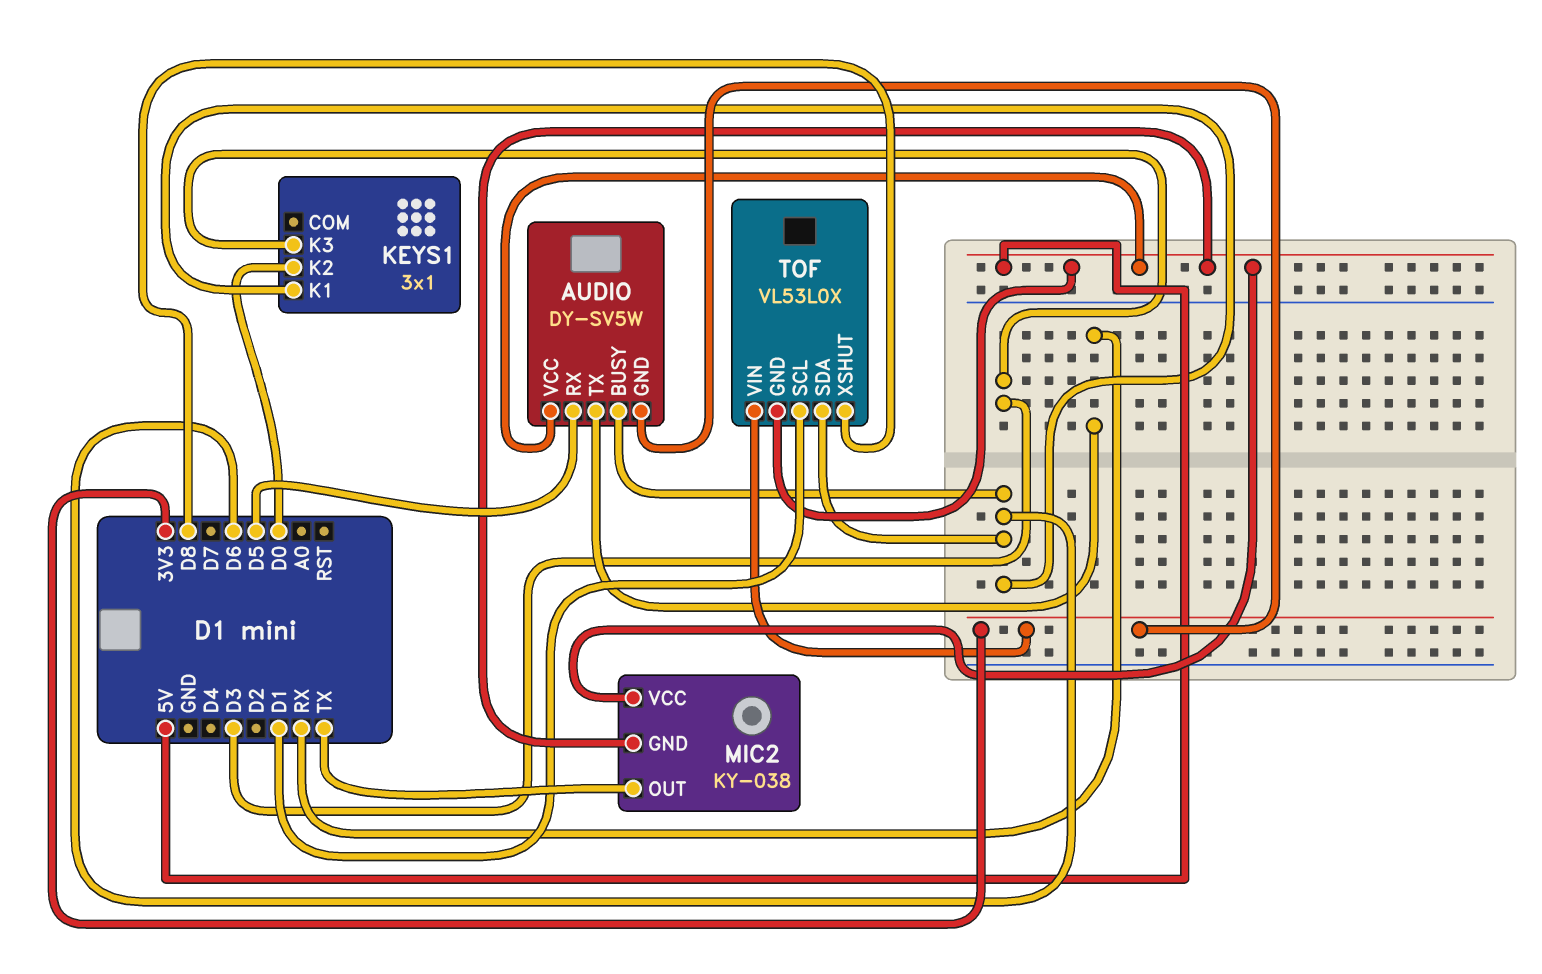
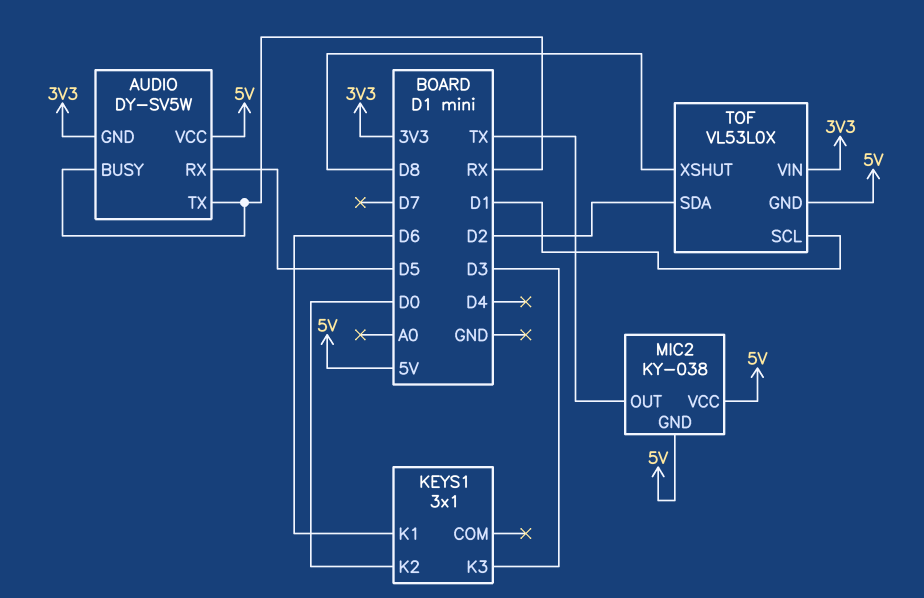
AUDIO pin BUSY: D6 -> RX
TOF pin SDA: D6 -> D2

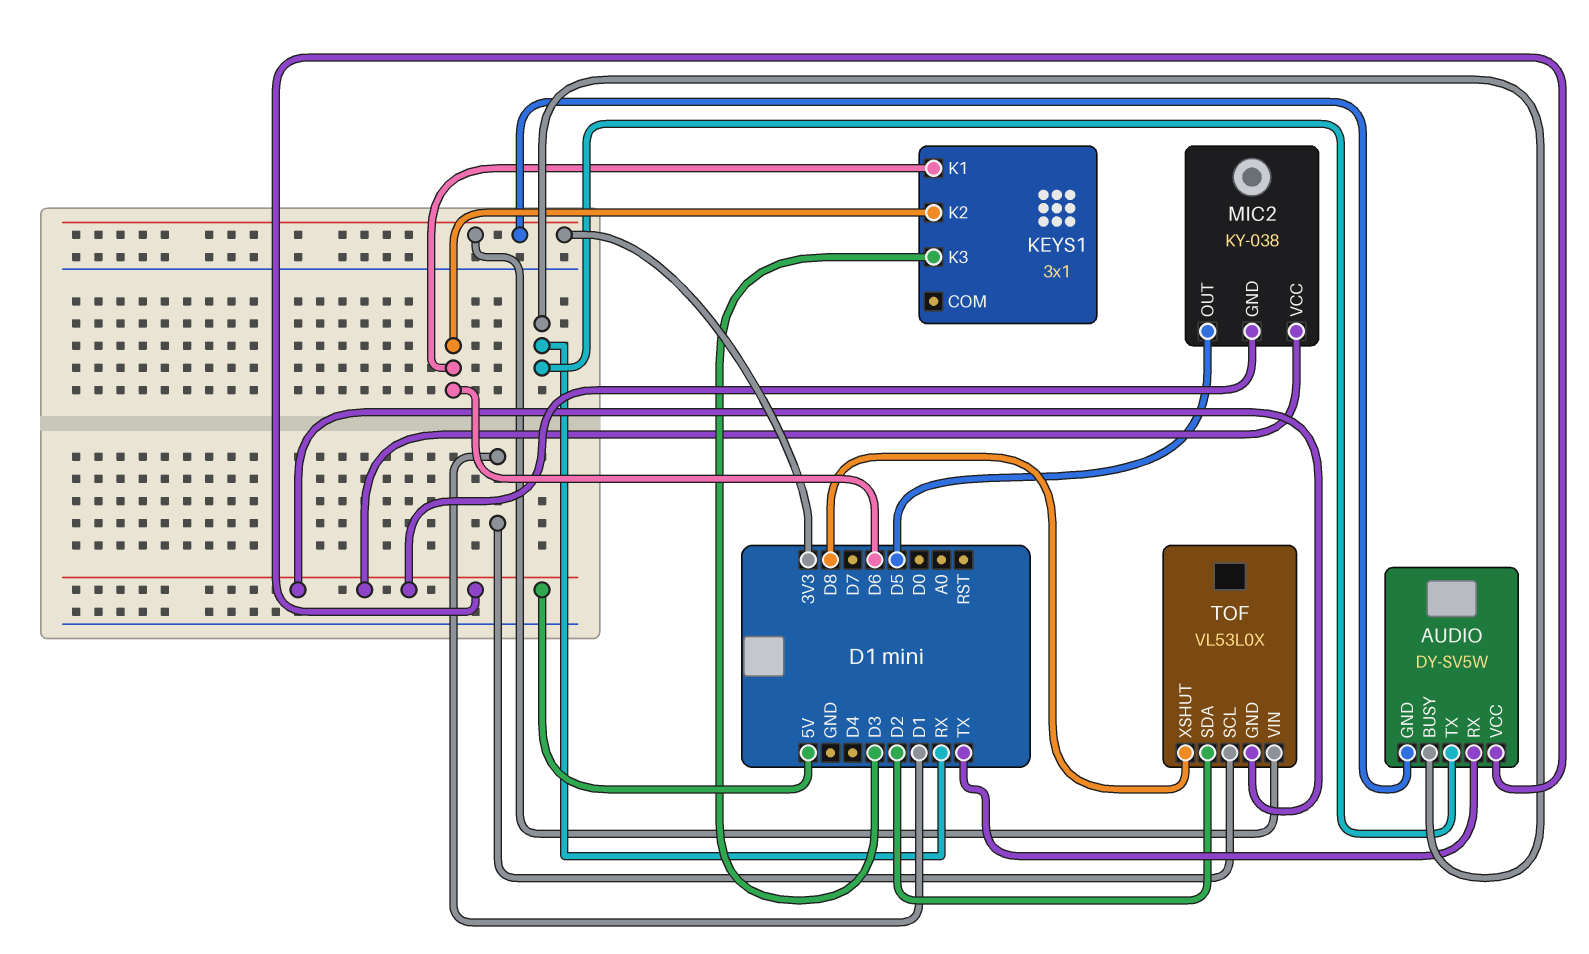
AUDIO pin RX: D5 -> TX
KEYS1 pin K2: D0 -> D6
MIC2 pin OUT: TX -> D5

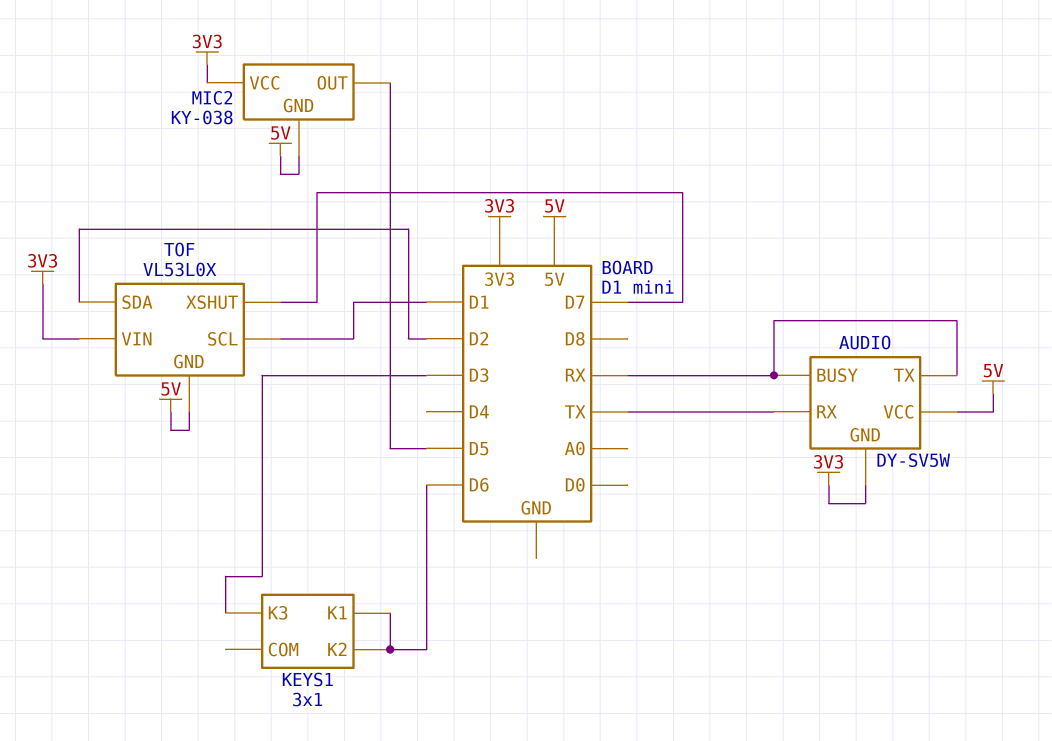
MIC2 pin VCC: 5V -> 3V3
TOF pin XSHUT: D8 -> D7

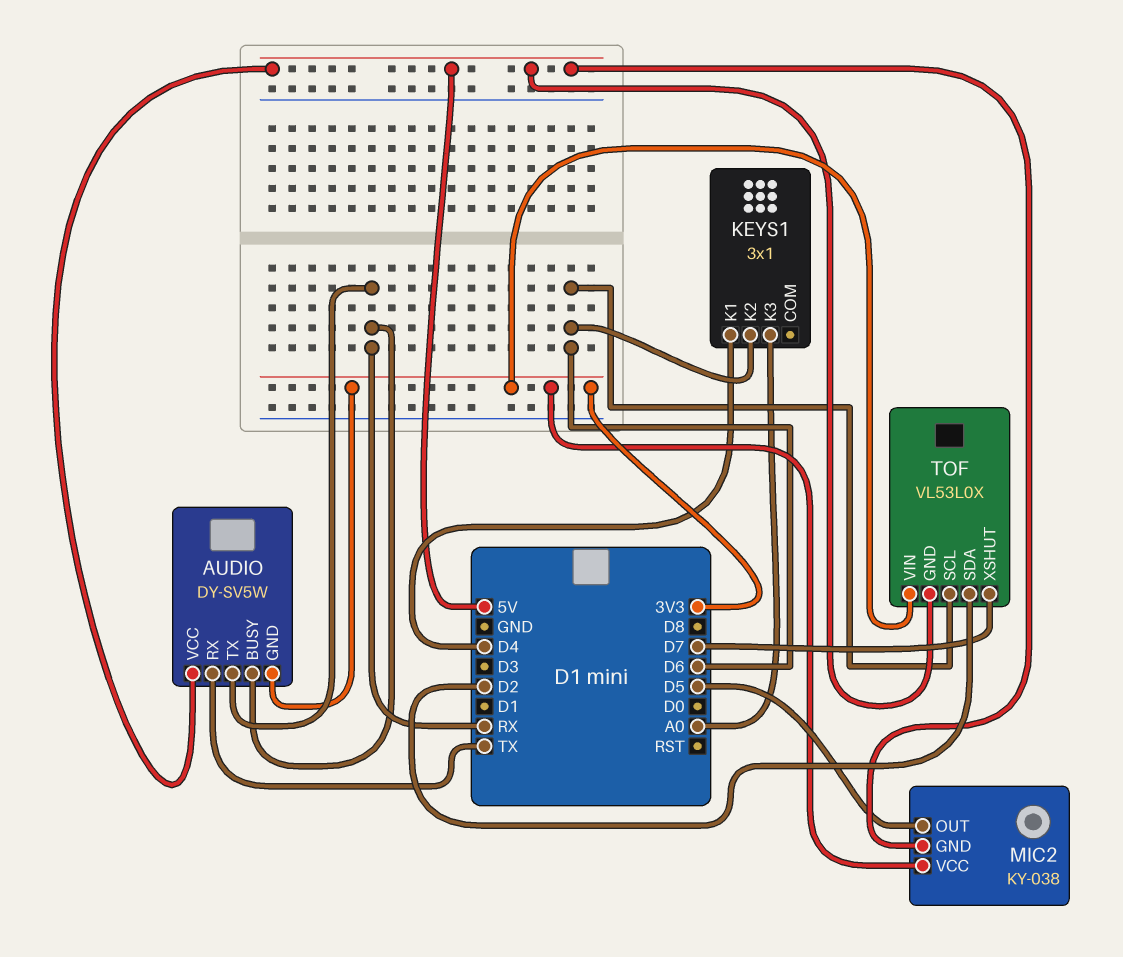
KEYS1 pin K1: D6 -> D4
KEYS1 pin K3: D3 -> A0
TOF pin SCL: D1 -> D6

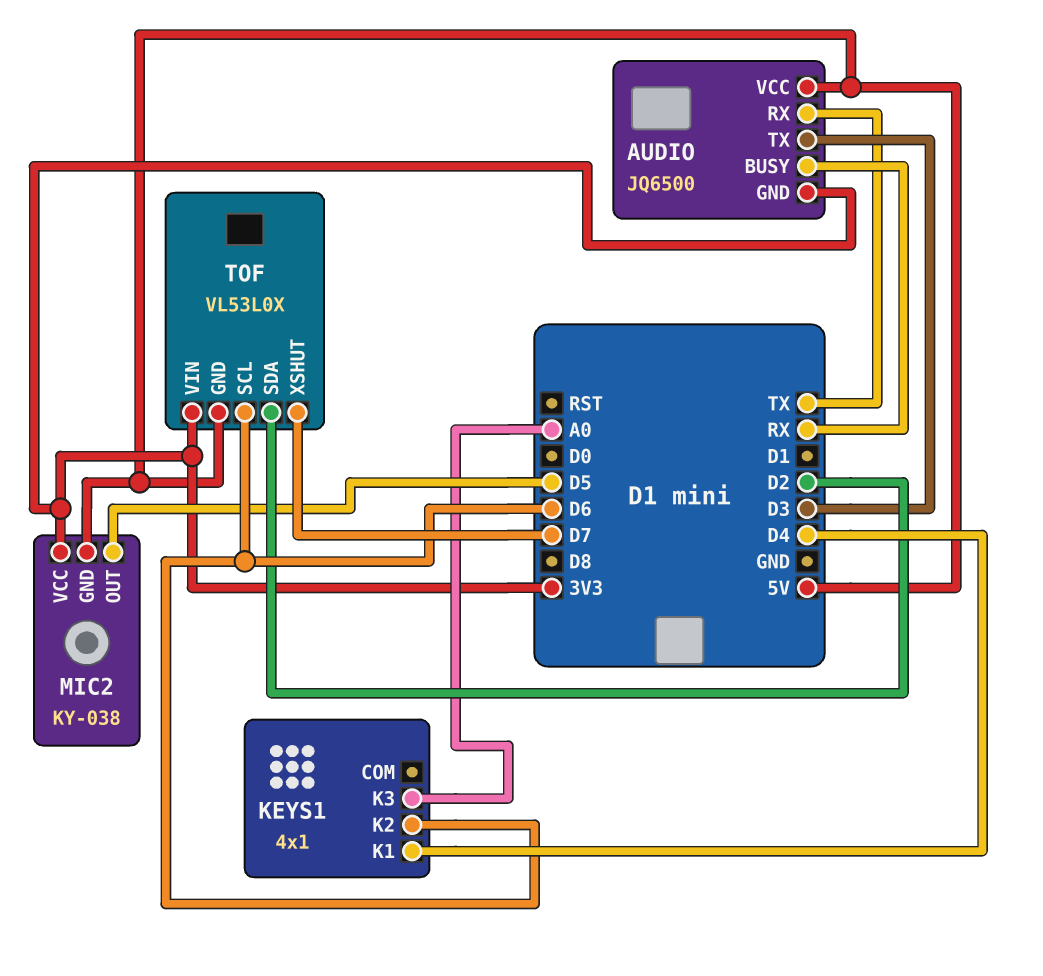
AUDIO: DY-SV5W -> JQ6500
AUDIO pin TX: RX -> D3
KEYS1: 3x1 -> 4x1

